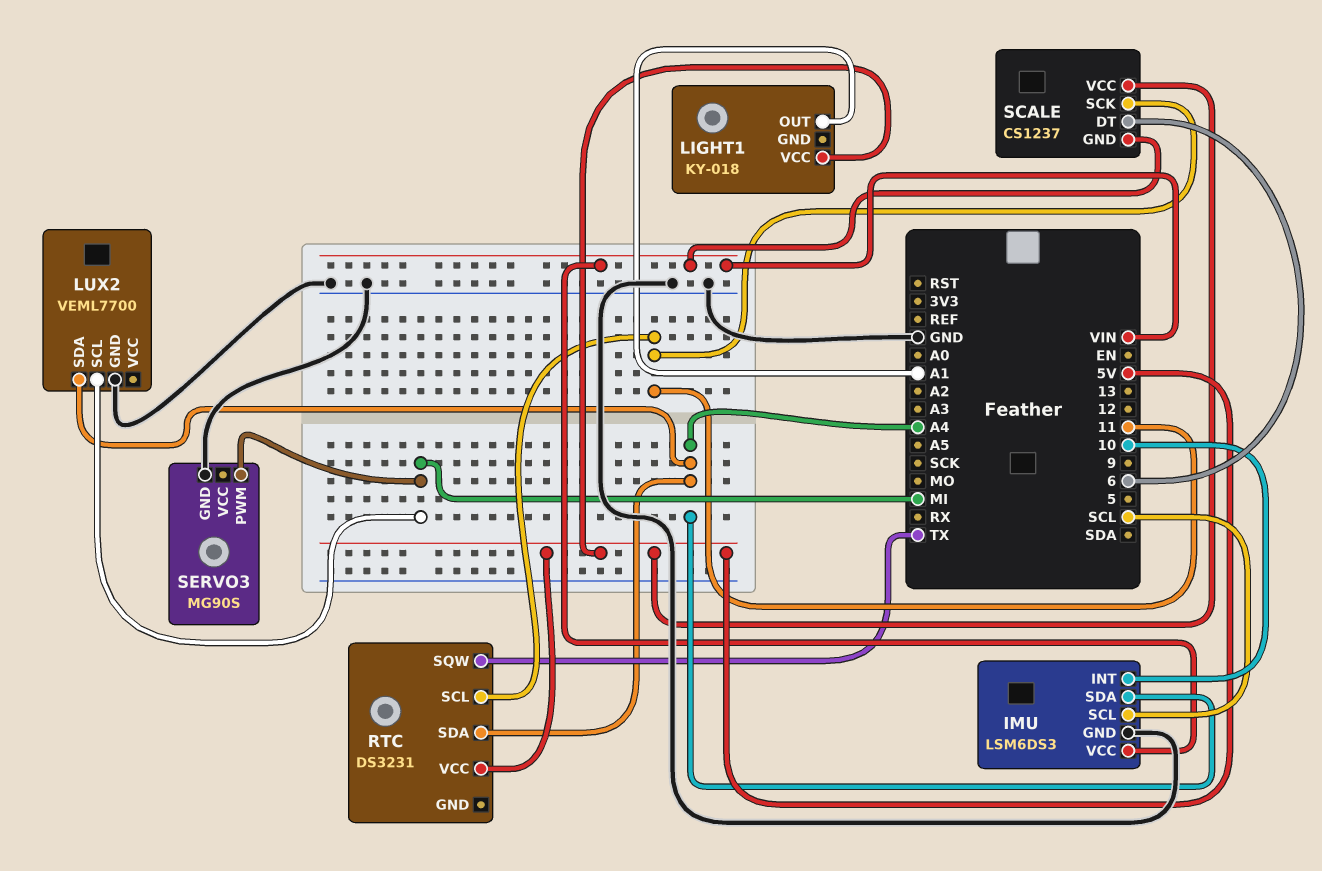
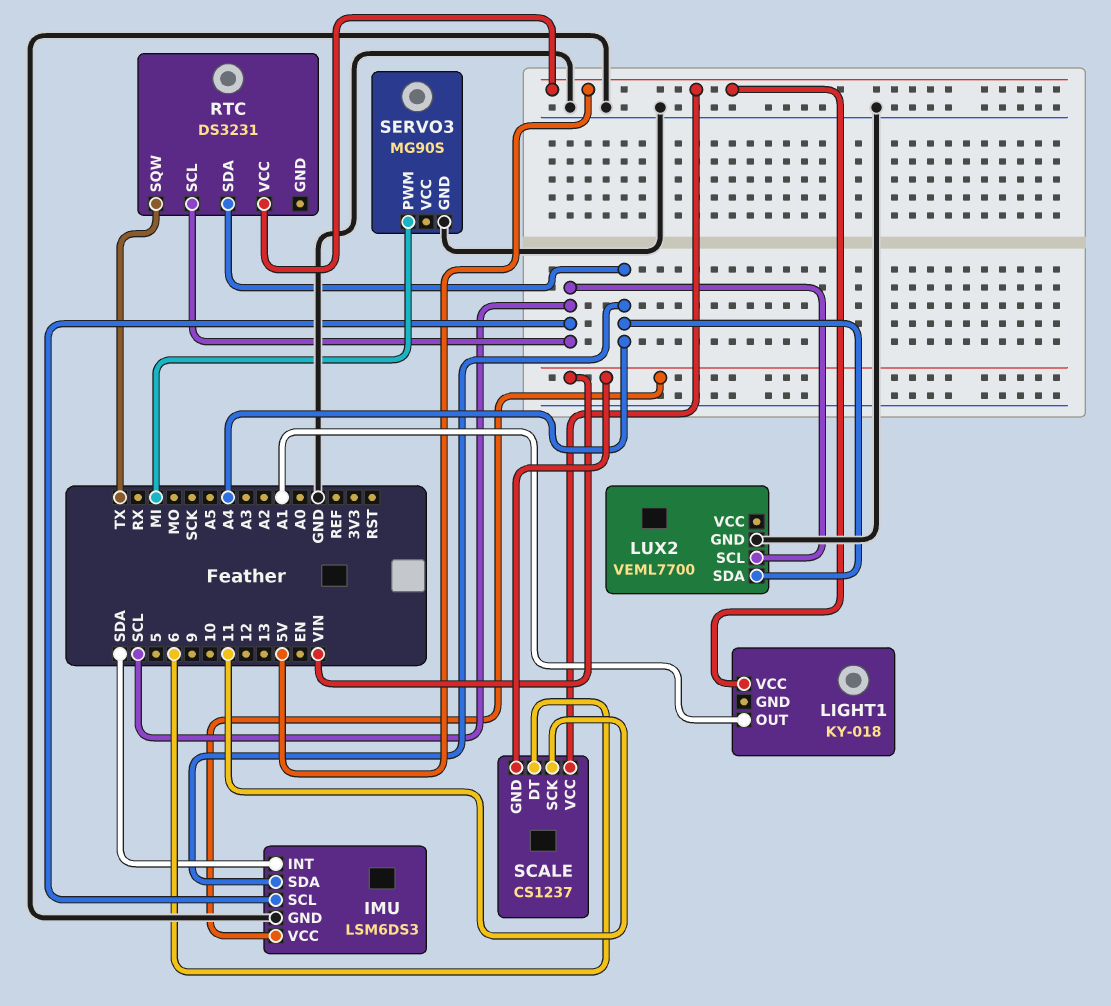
IMU pin INT: 10 -> SDA
LUX2 pin SCL: MI -> SCL
RTC pin SCL: 11 -> SCL

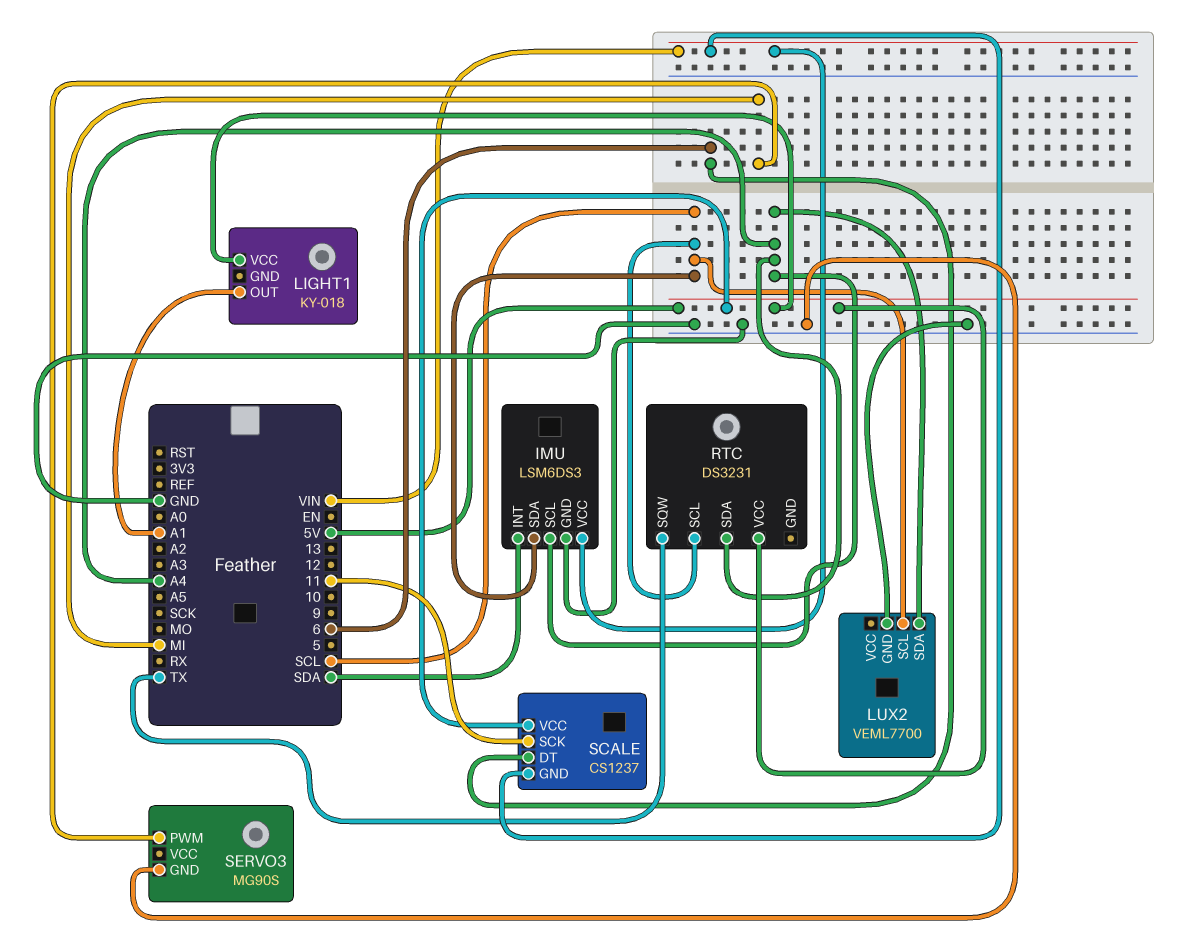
IMU pin SCL: SCL -> A4
IMU pin SDA: A4 -> SCL

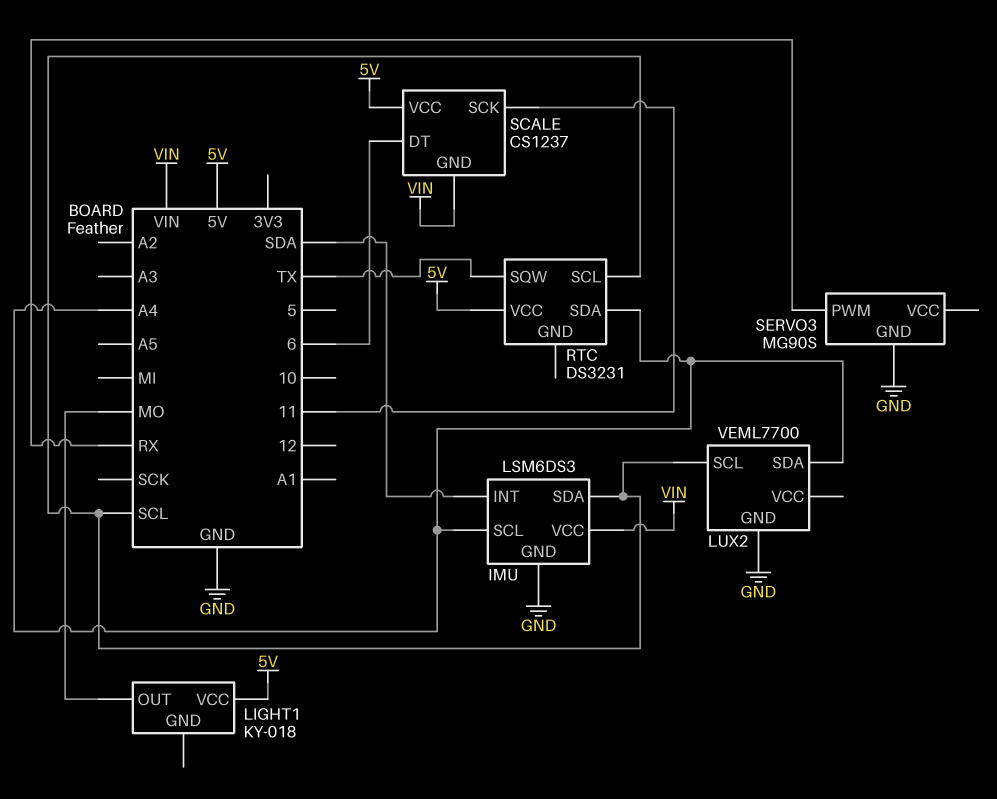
LIGHT1 pin OUT: A1 -> MO
SERVO3 pin PWM: MI -> RX

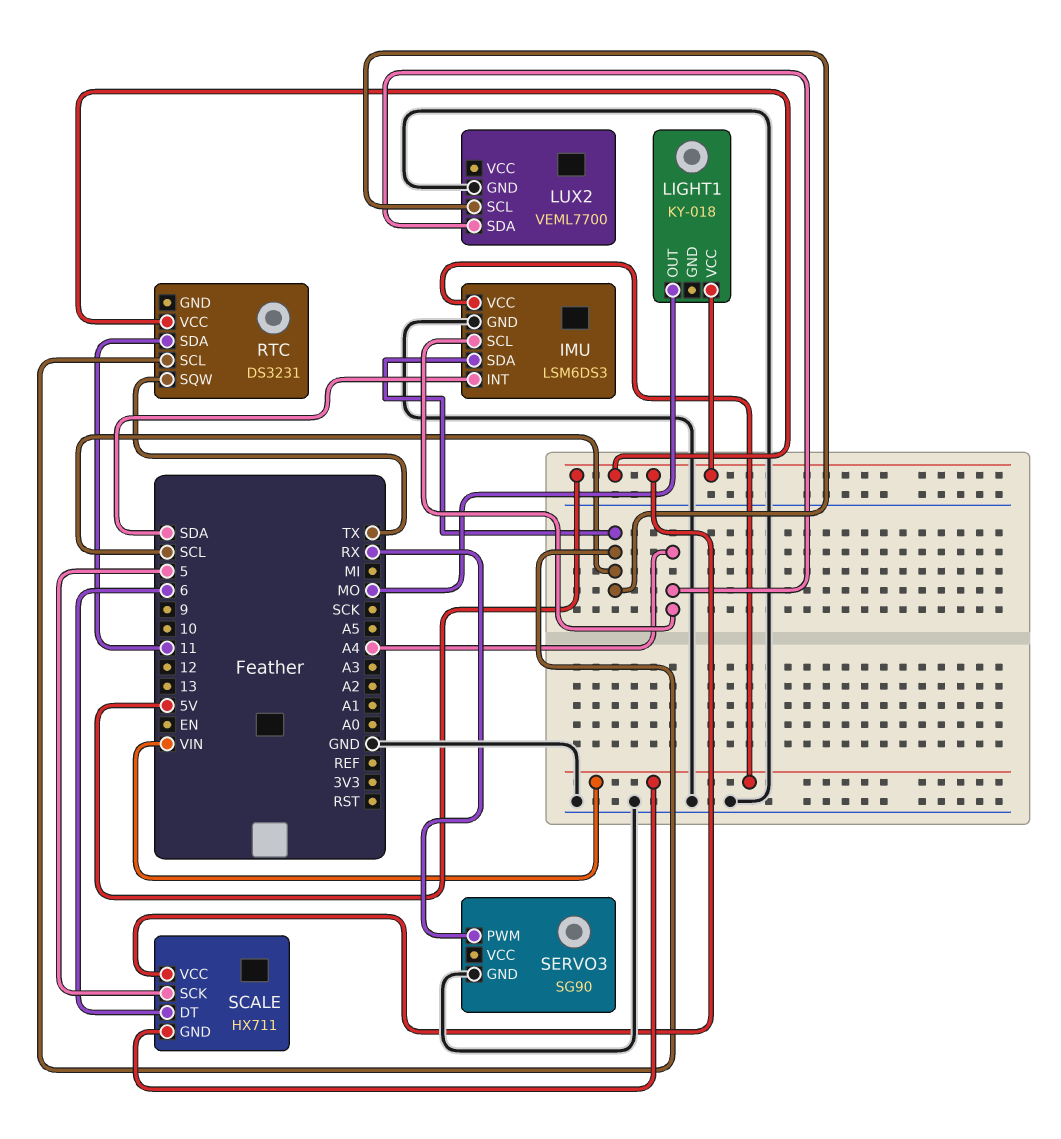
RTC pin SDA: A4 -> 11
SCALE: CS1237 -> HX711
SCALE pin SCK: 11 -> 5
SERVO3: MG90S -> SG90

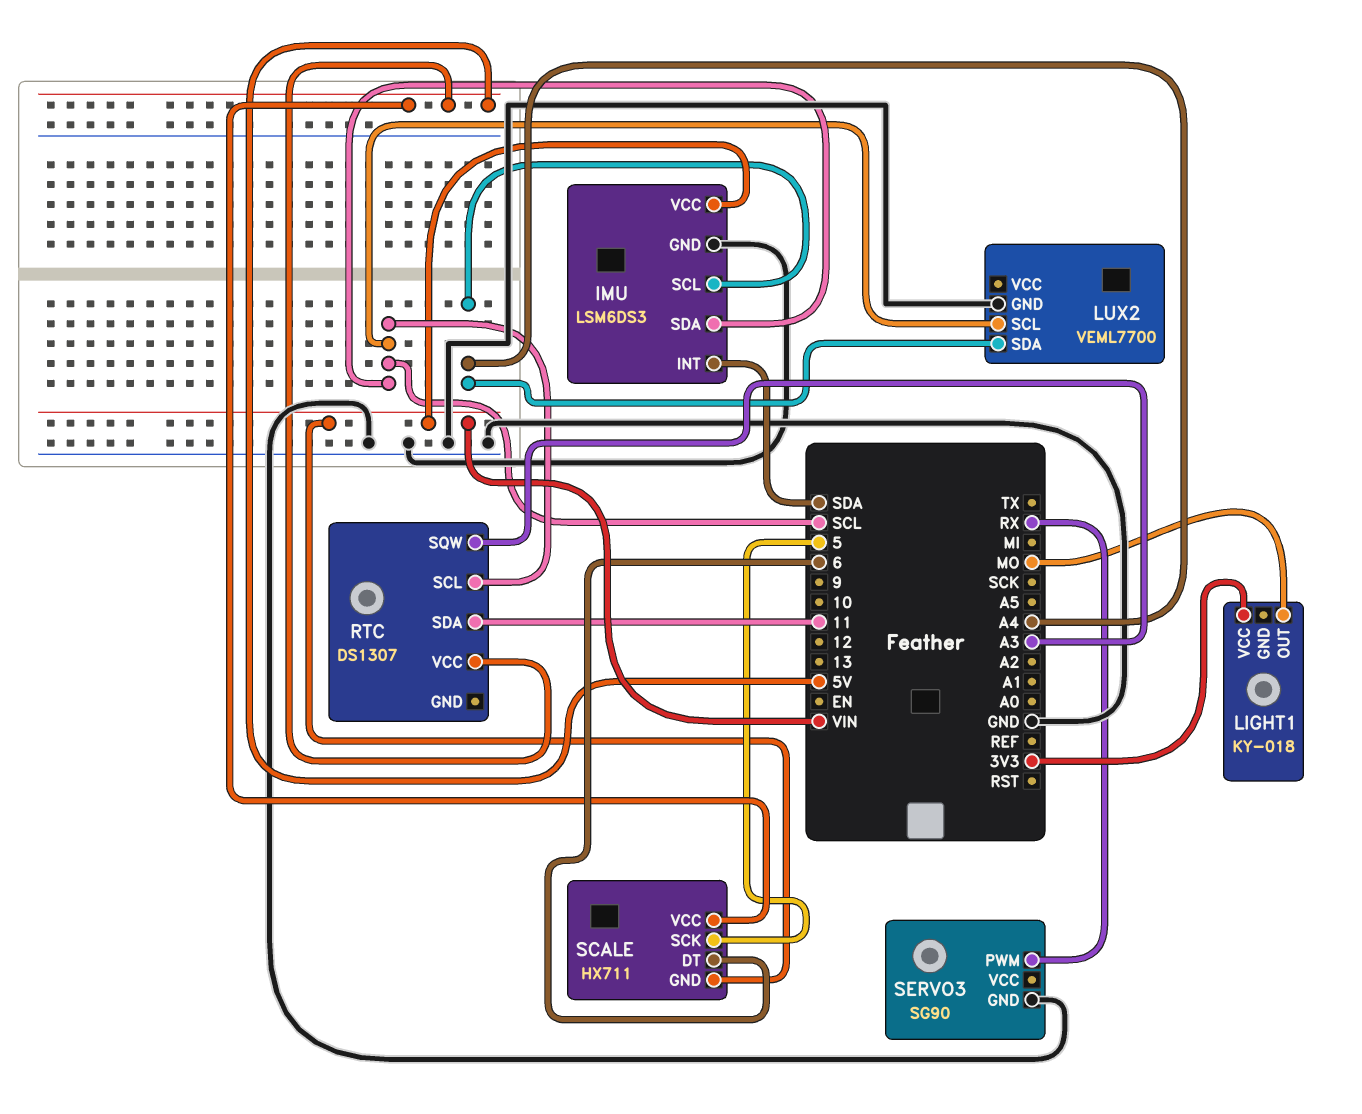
LIGHT1 pin VCC: 5V -> 3V3
RTC: DS3231 -> DS1307
RTC pin SQW: TX -> A3

